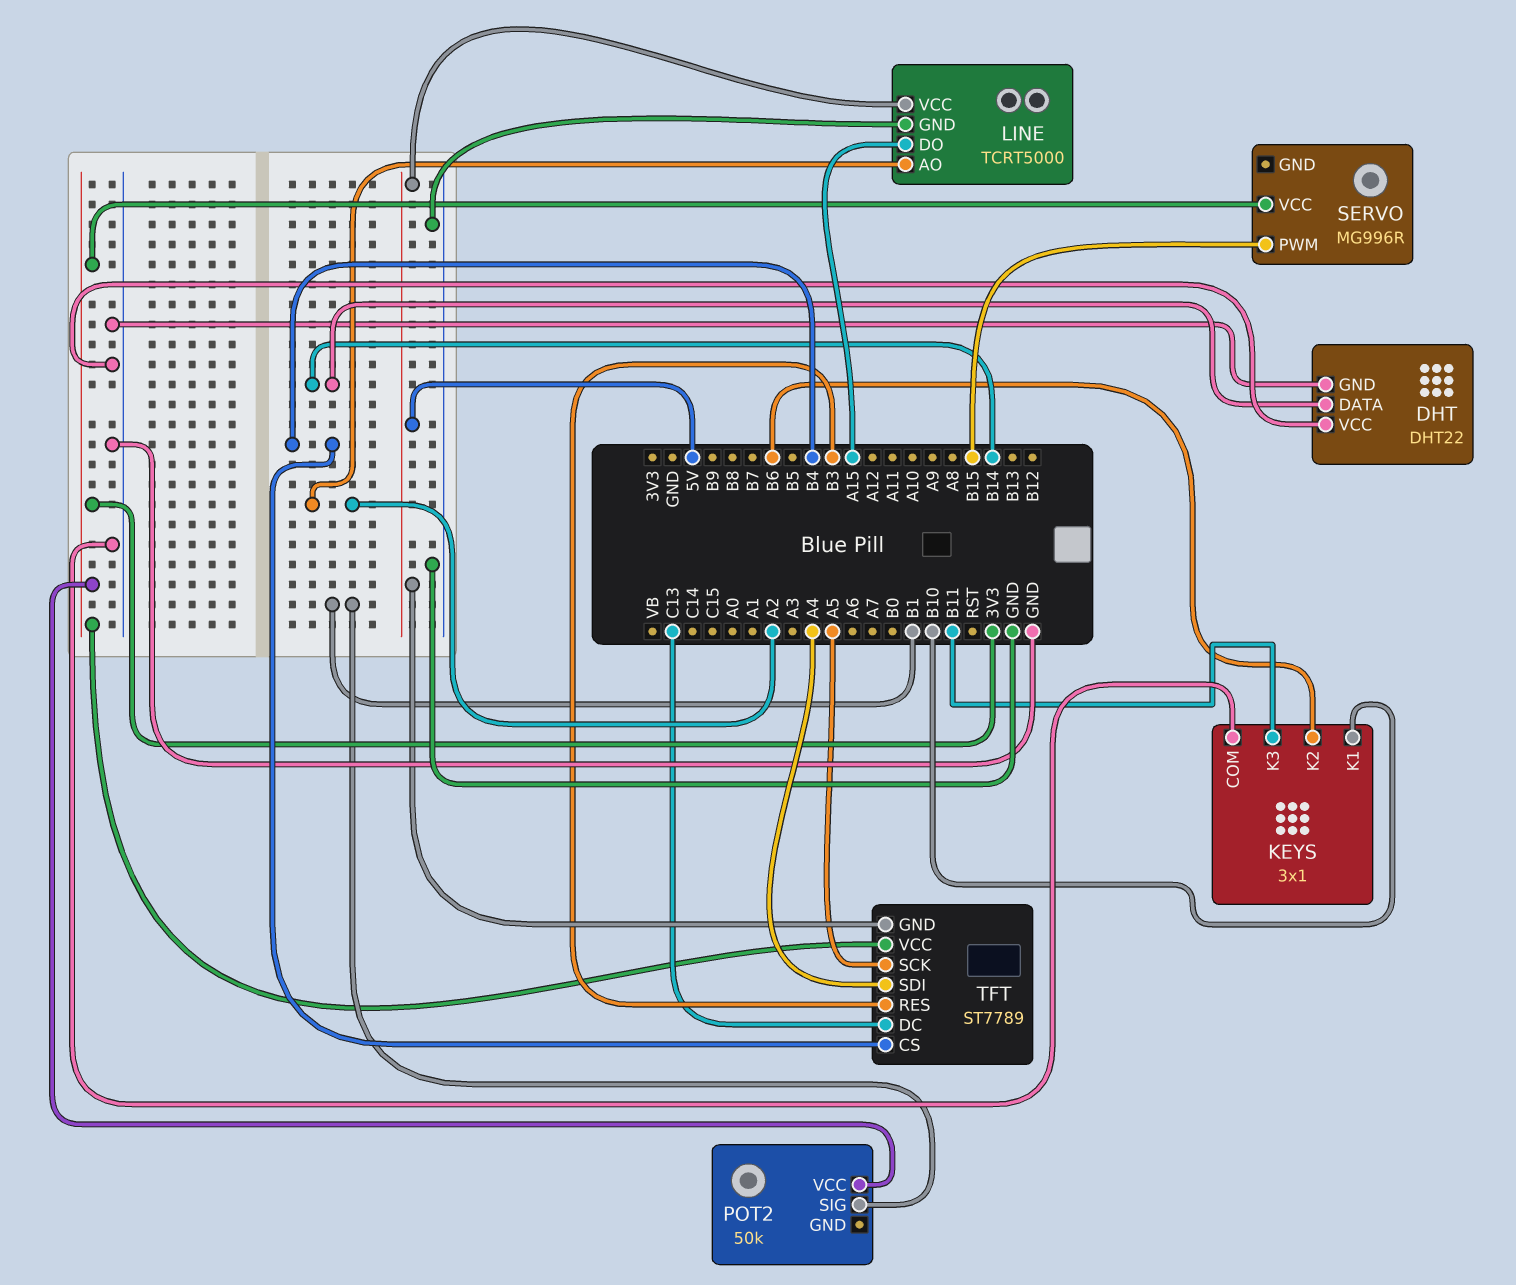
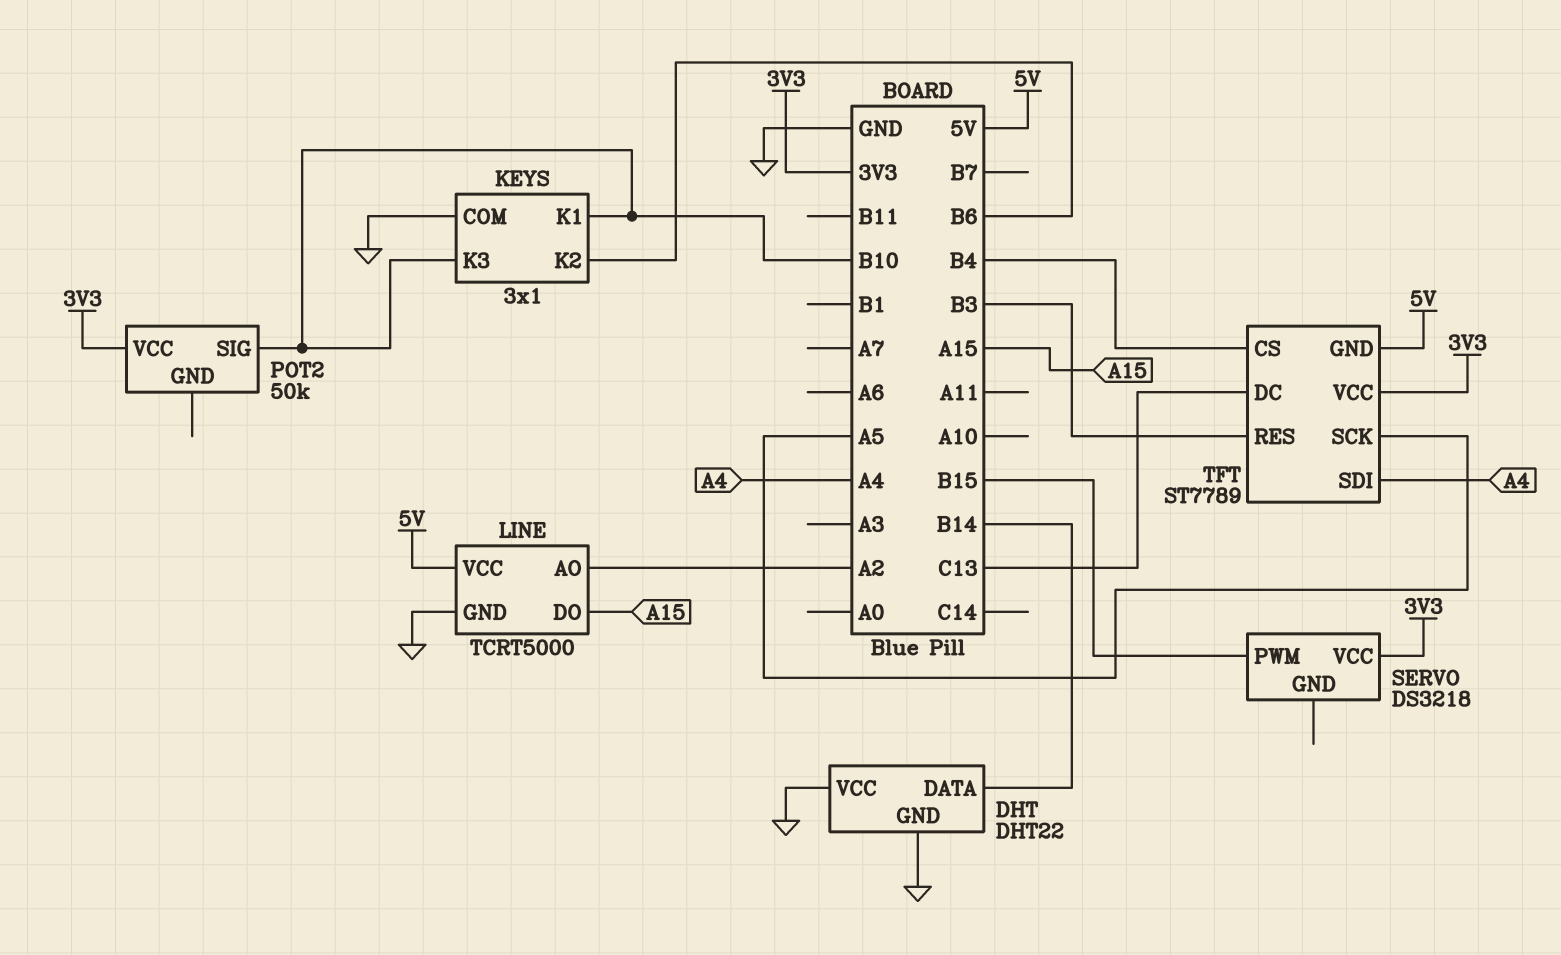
KEYS pin K3: B11 -> B10
POT2 pin SIG: B1 -> B10
SERVO: MG996R -> DS3218

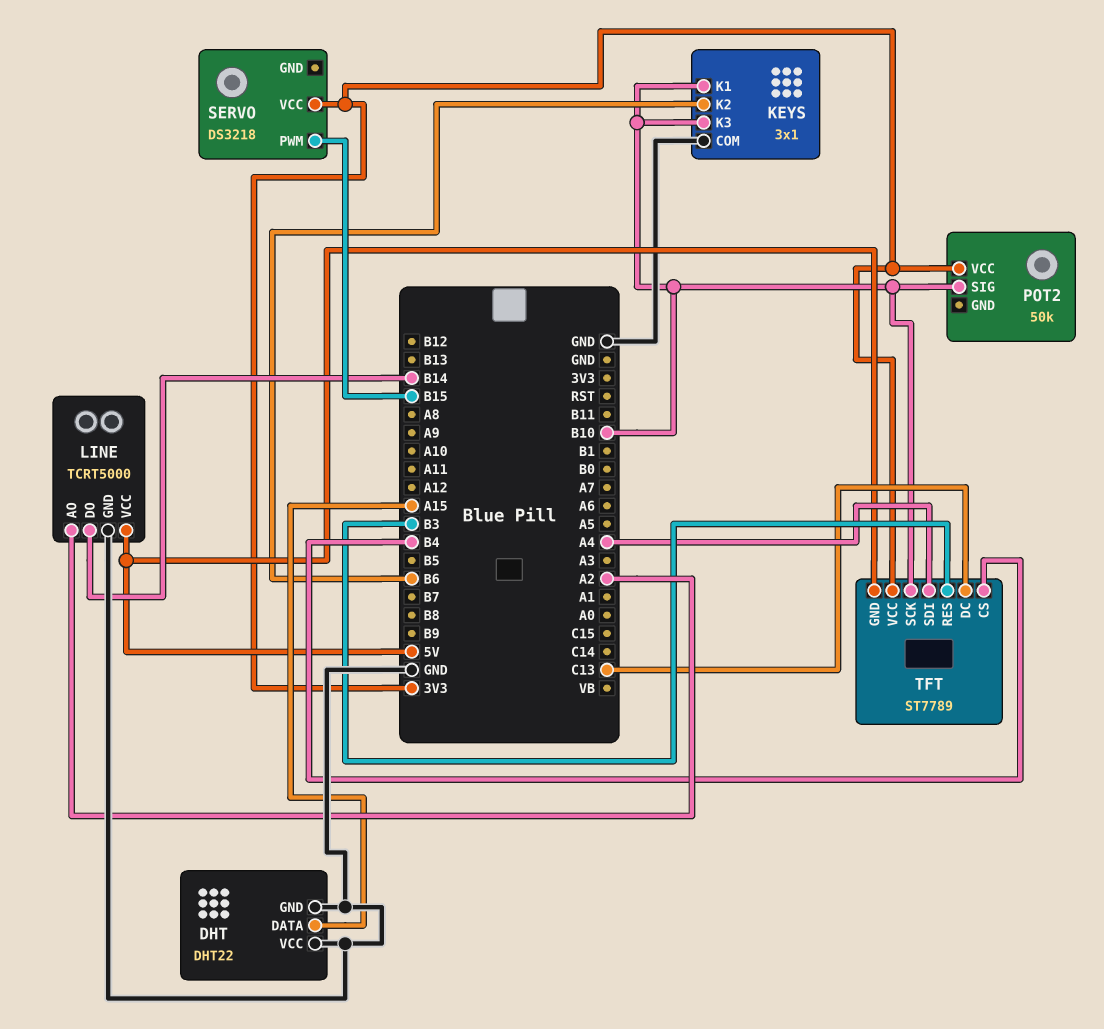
DHT pin DATA: B14 -> A15
LINE pin DO: A15 -> B14
TFT pin SCK: A5 -> B10

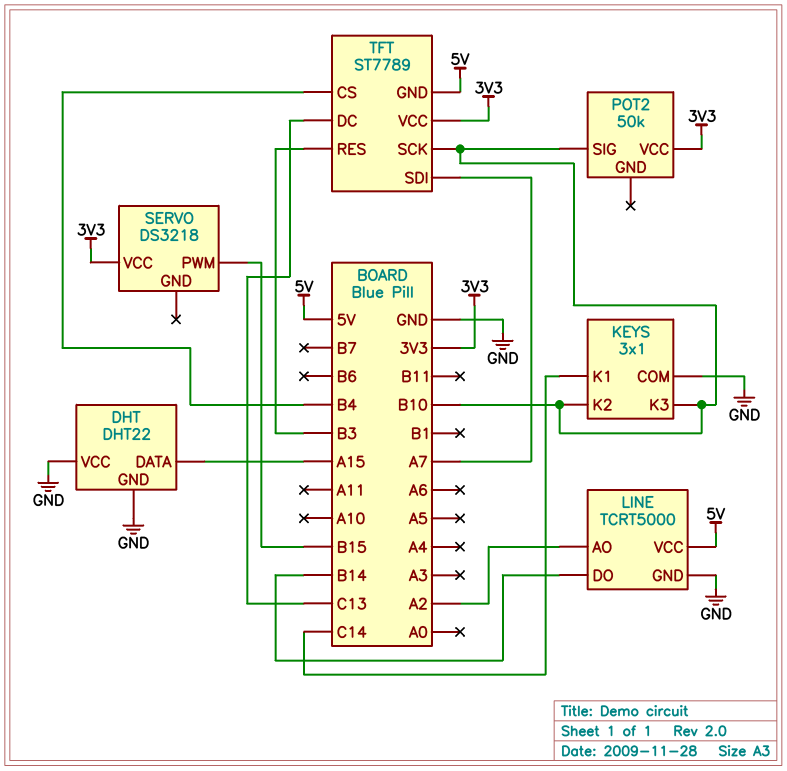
KEYS pin K1: B10 -> C14
KEYS pin K2: B6 -> B10
TFT pin SDI: A4 -> A7

